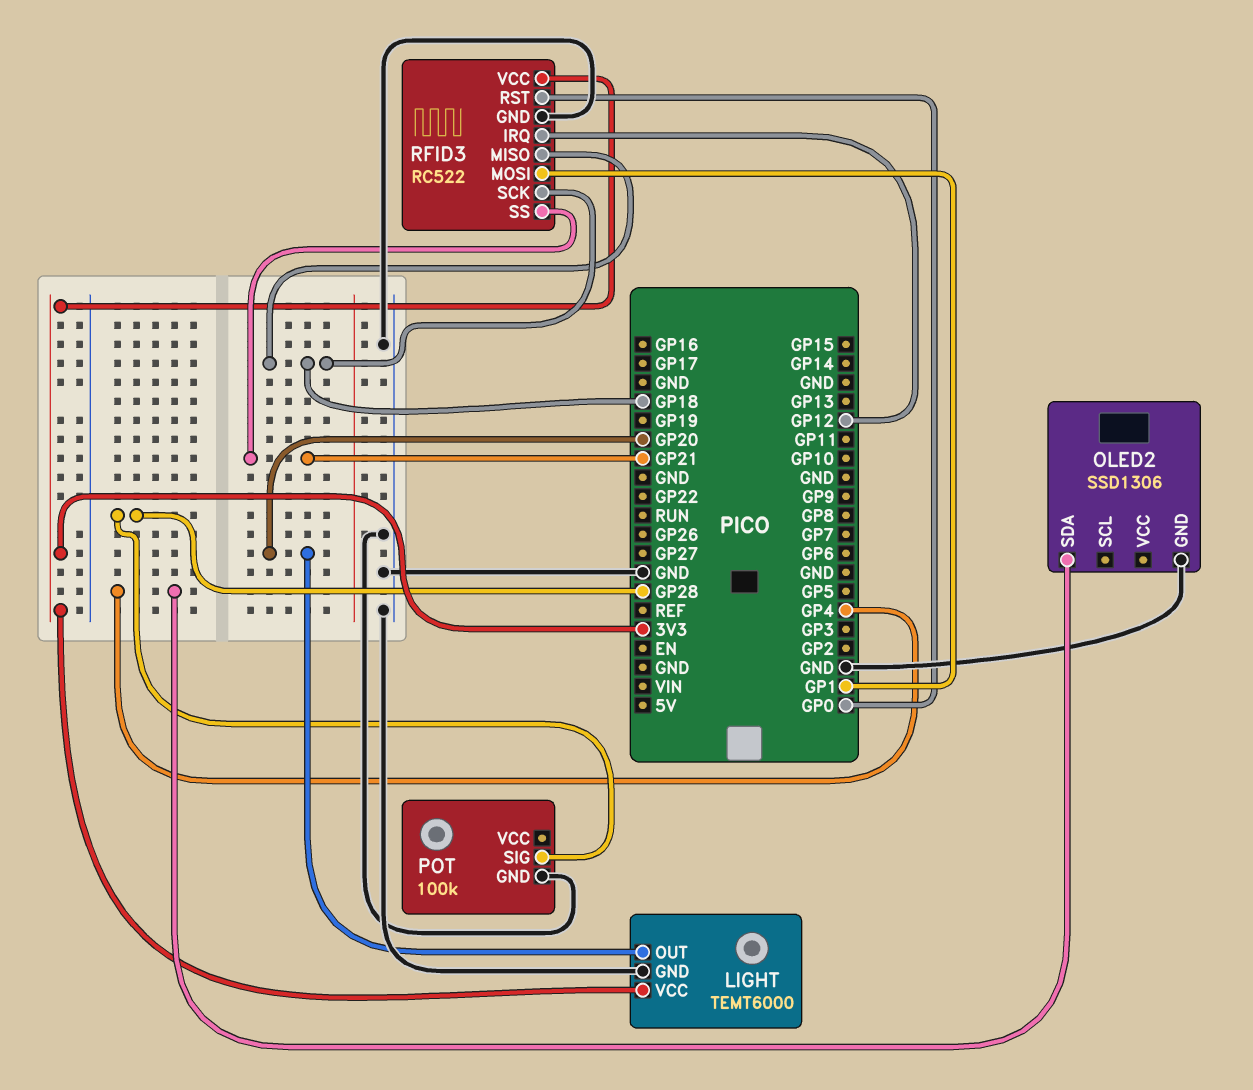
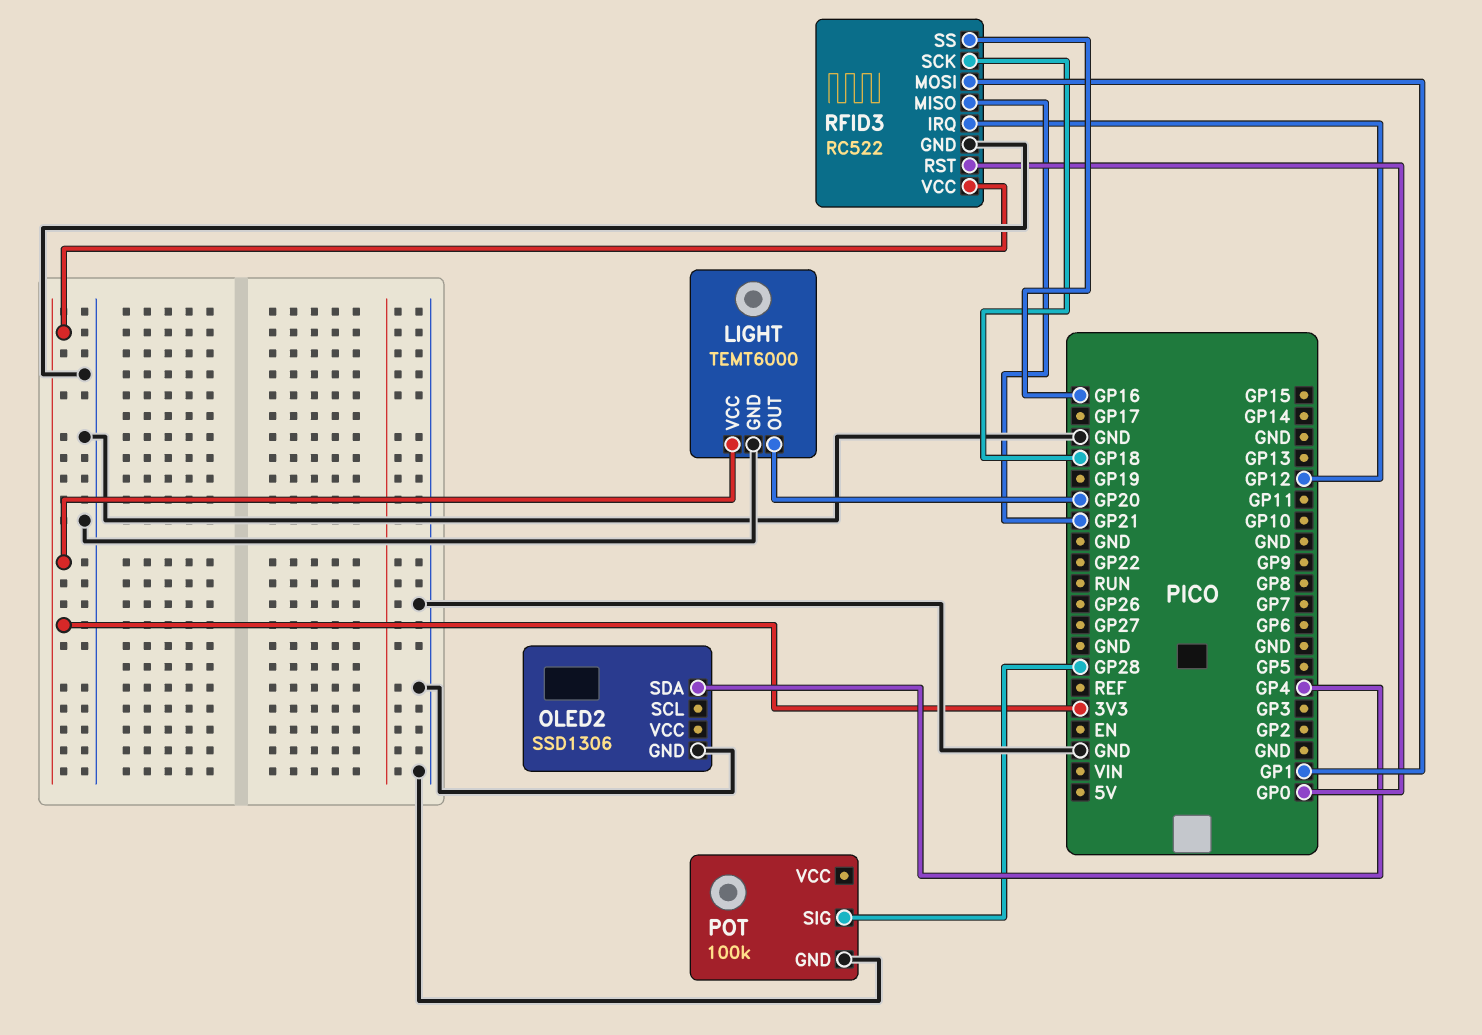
RFID3 pin MISO: GP18 -> GP21
RFID3 pin SS: GP21 -> GP16

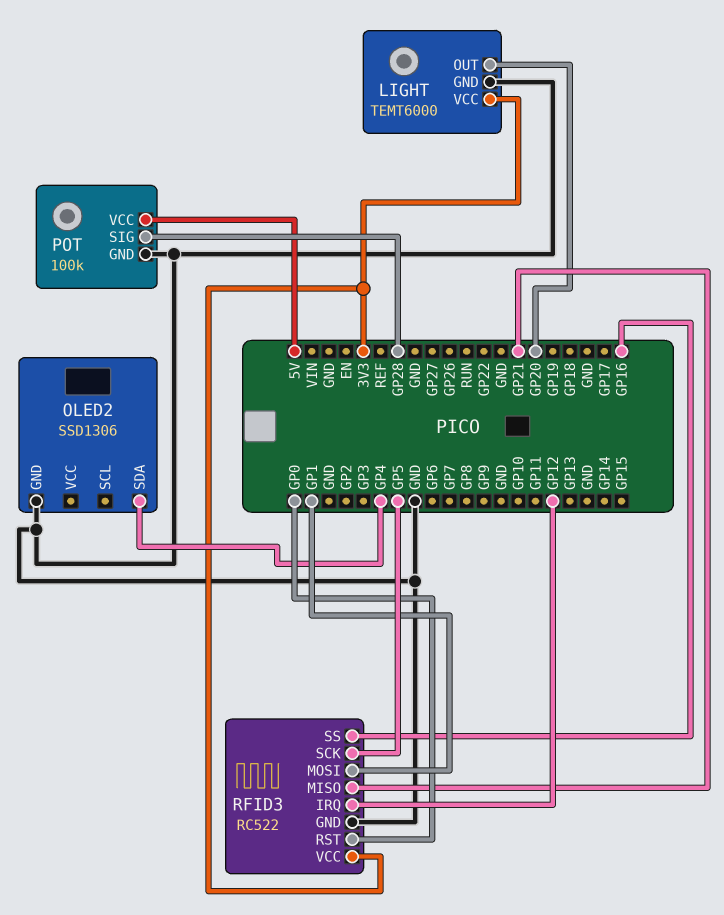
POT pin VCC: none -> 5V
RFID3 pin SCK: GP18 -> GP5

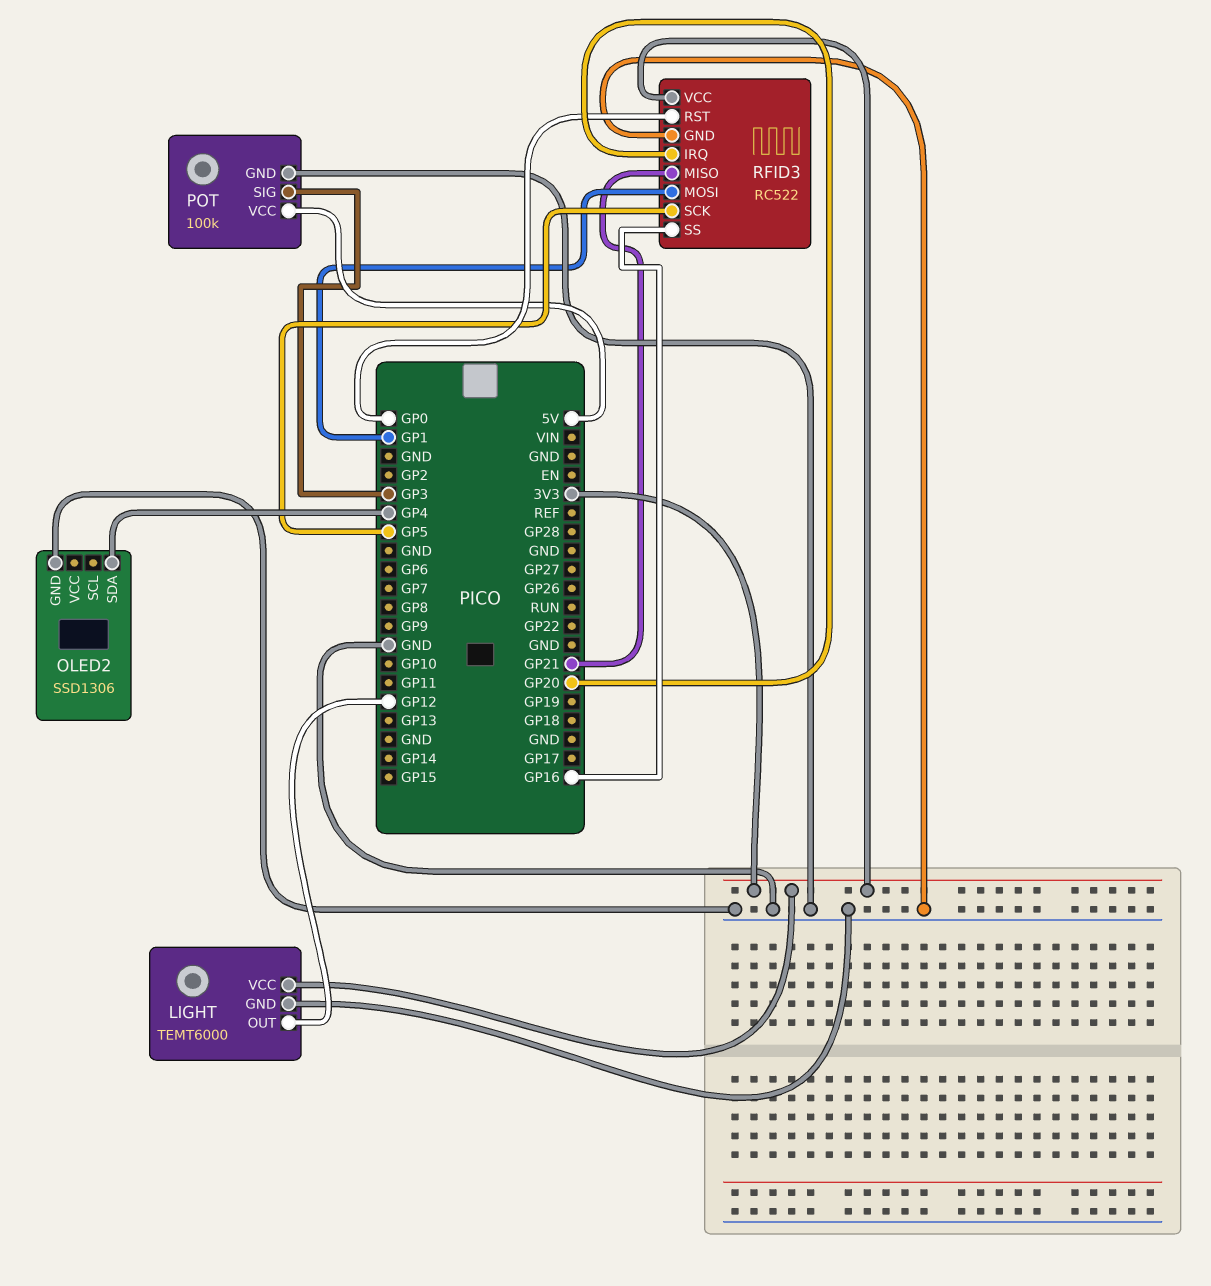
LIGHT pin OUT: GP20 -> GP12
POT pin SIG: GP28 -> GP3
RFID3 pin IRQ: GP12 -> GP20

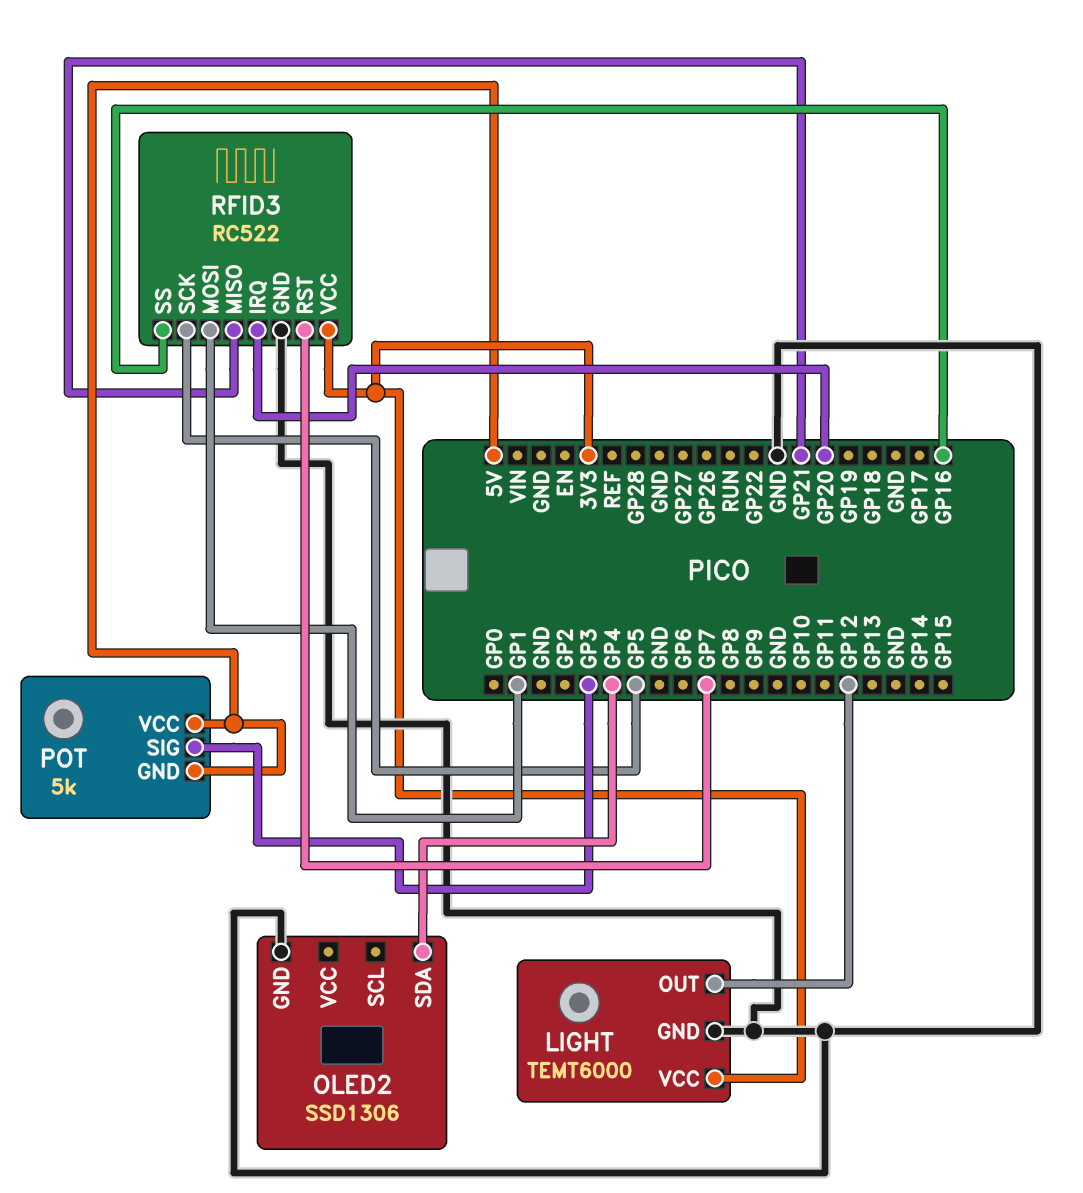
POT: 100k -> 5k
POT pin GND: GND -> 5V
RFID3 pin RST: GP0 -> GP7

